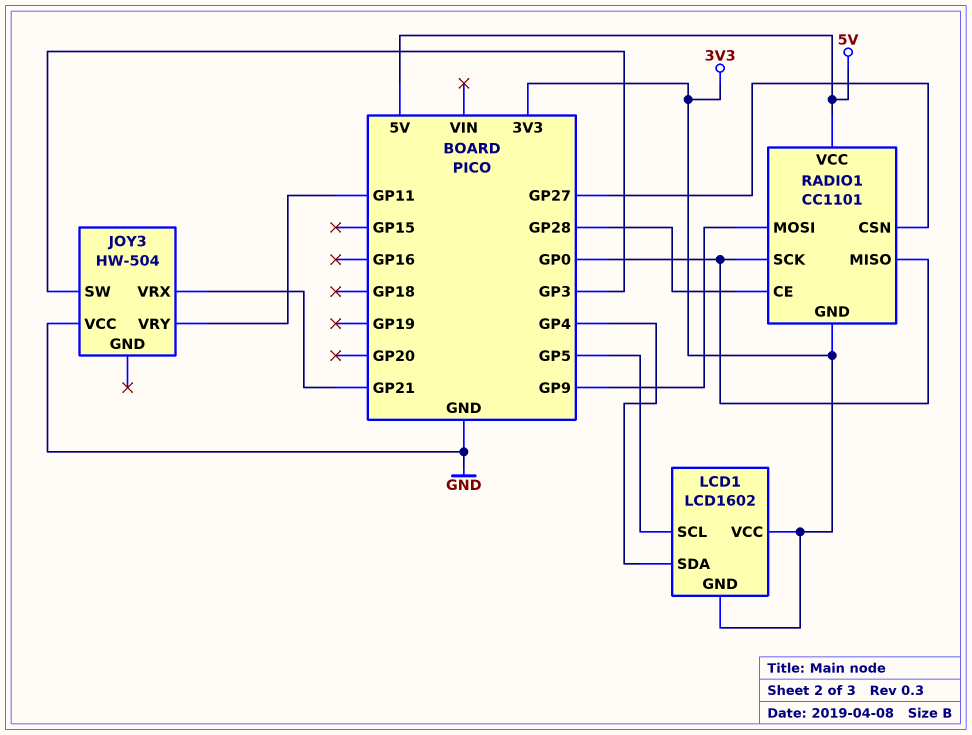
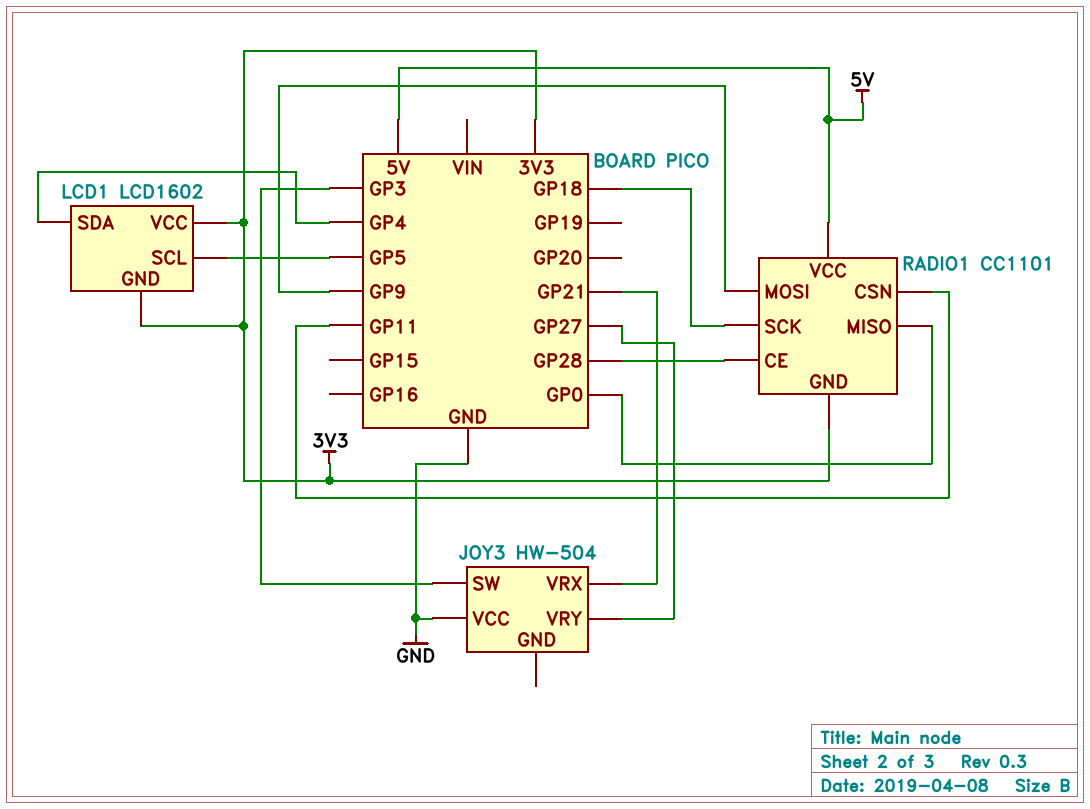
JOY3 pin VRY: GP11 -> GP27
RADIO1 pin CSN: GP27 -> GP11
RADIO1 pin SCK: GP0 -> GP18

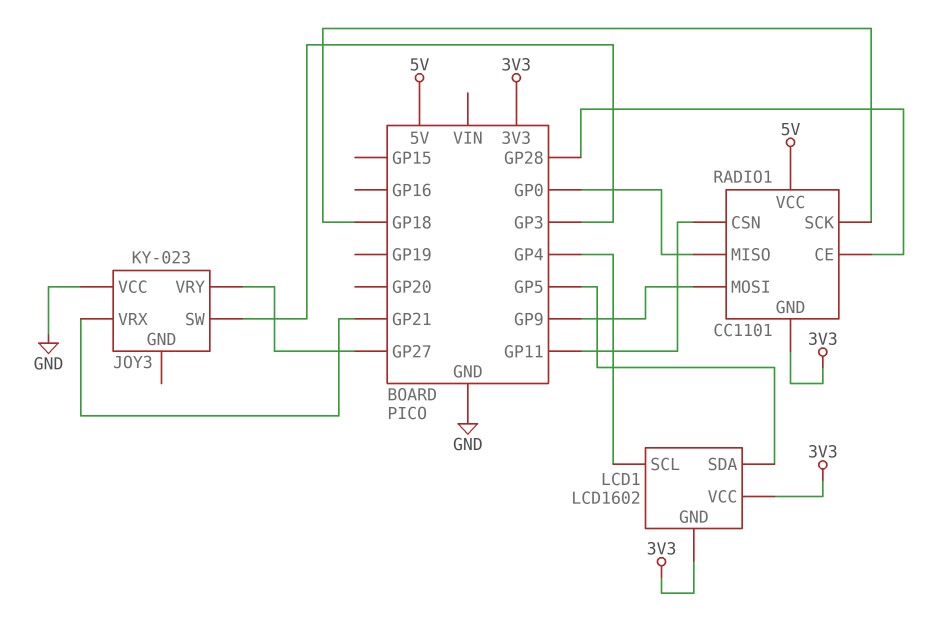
JOY3: HW-504 -> KY-023
LCD1 pin SCL: GP5 -> GP4
LCD1 pin SDA: GP4 -> GP5

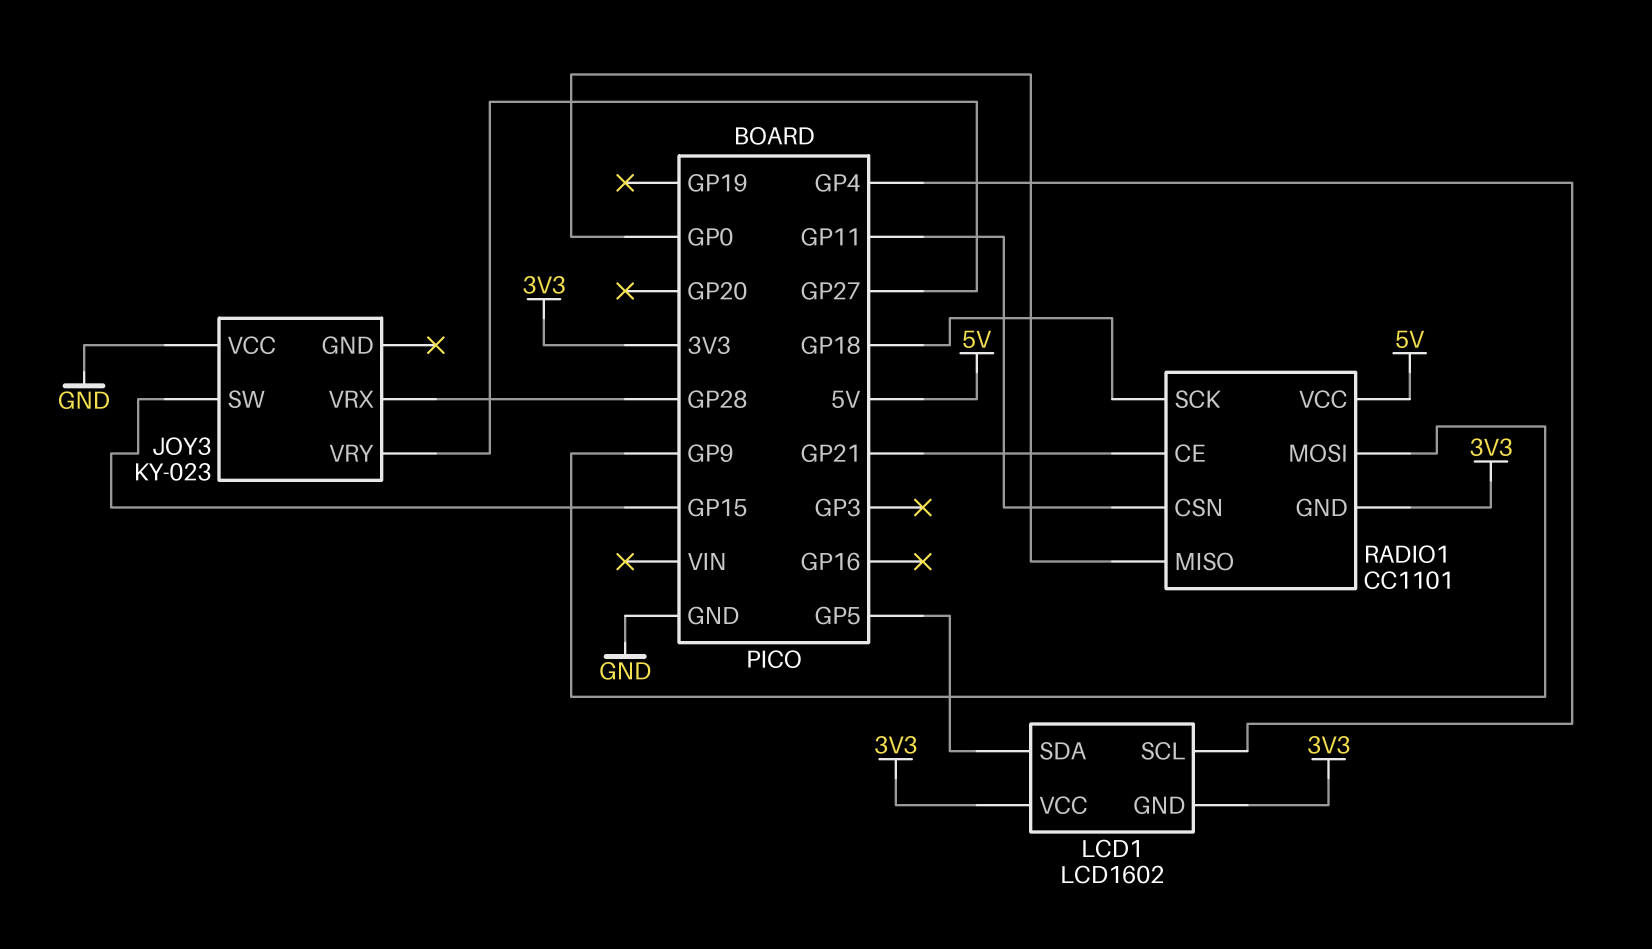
JOY3 pin SW: GP3 -> GP15
JOY3 pin VRX: GP21 -> GP28
RADIO1 pin CE: GP28 -> GP21

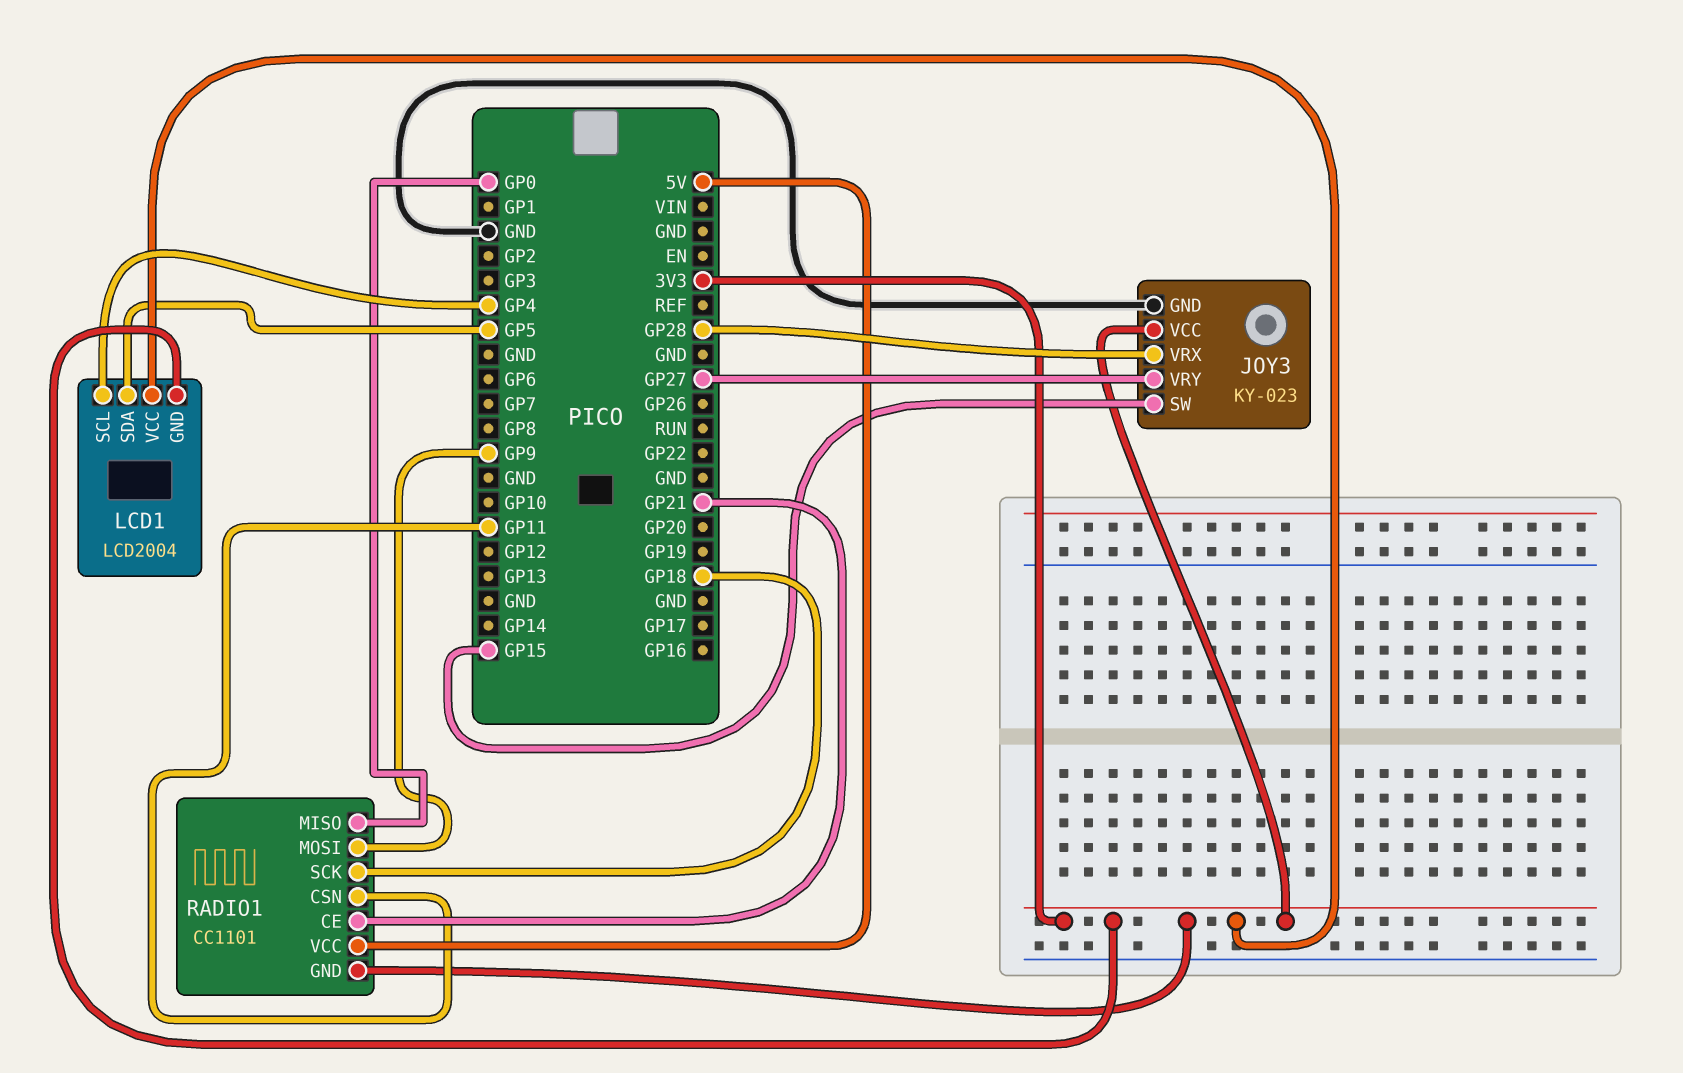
JOY3 pin GND: none -> GND
JOY3 pin VCC: GND -> 3V3
LCD1: LCD1602 -> LCD2004

